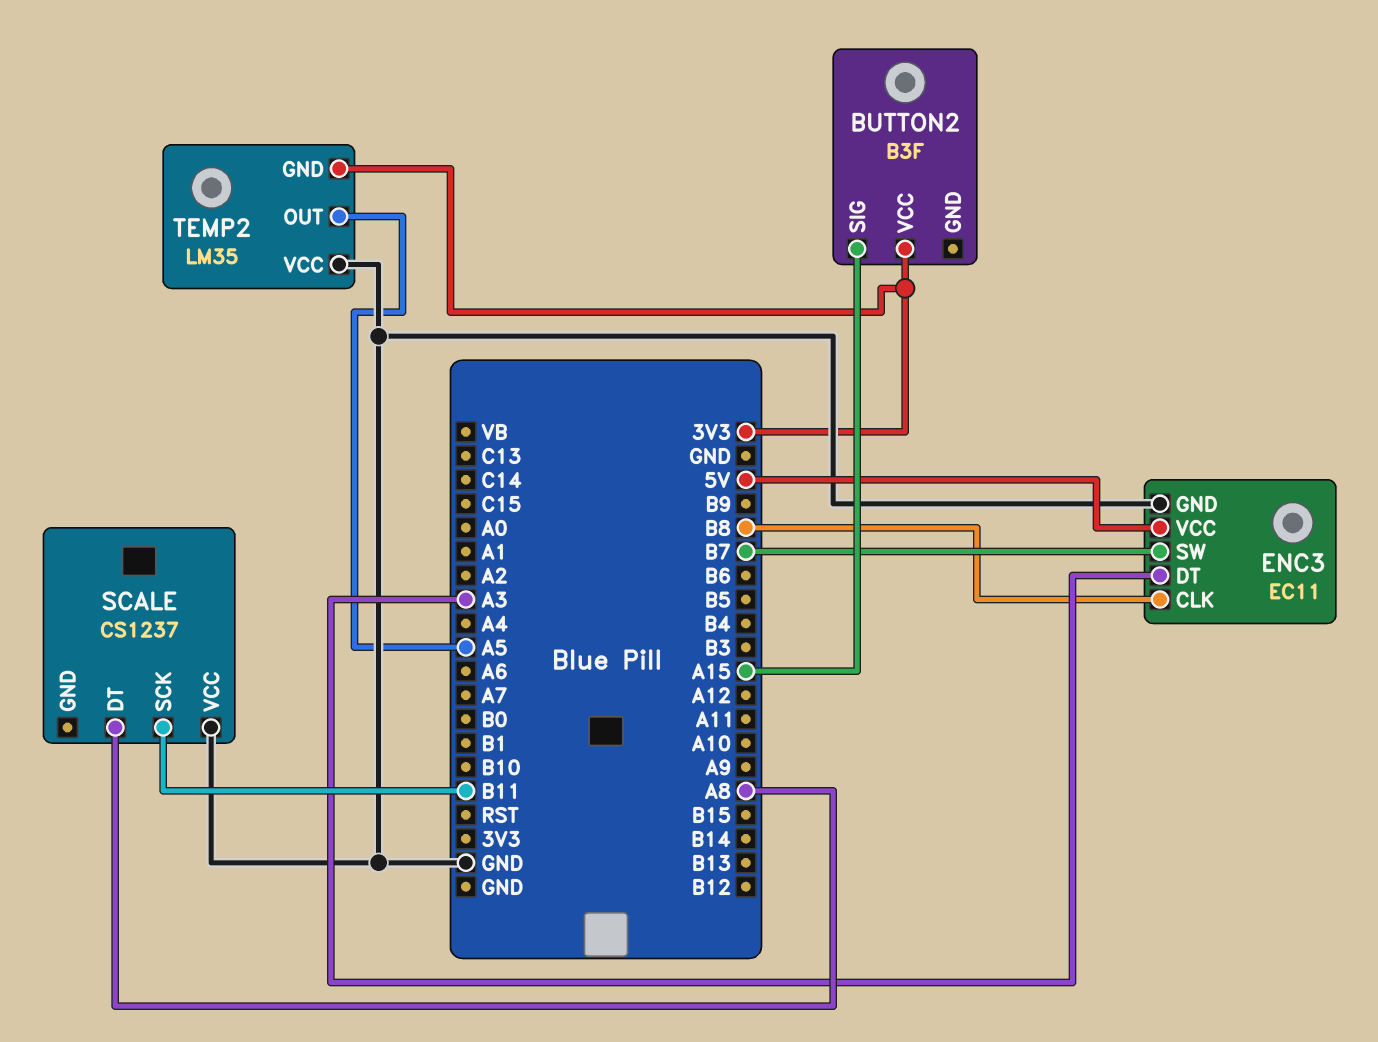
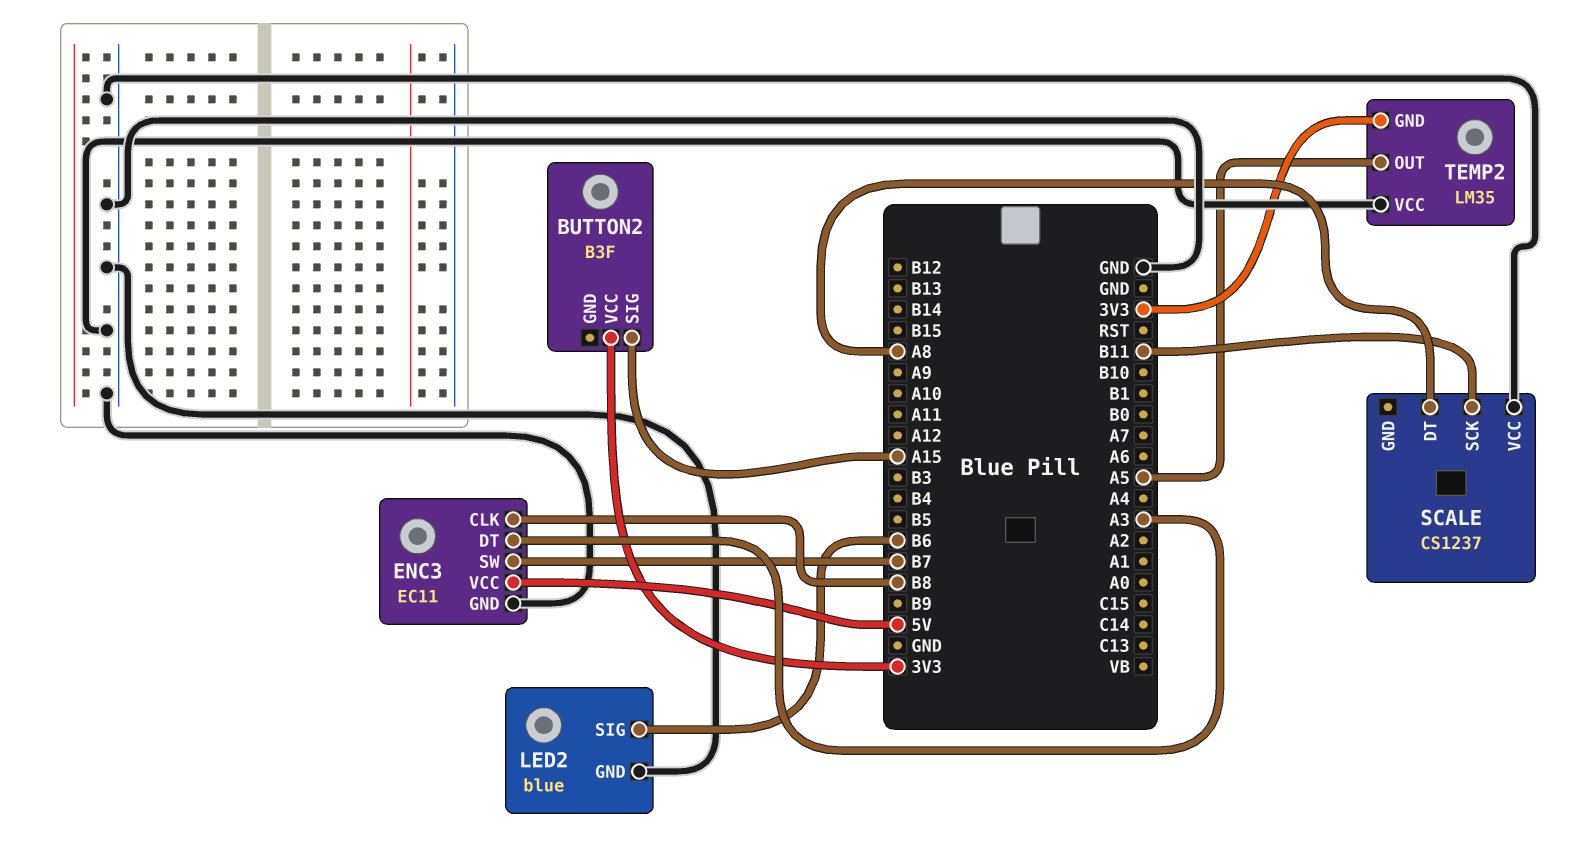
LED2: none -> blue
LED2 pin GND: none -> GND
LED2 pin SIG: none -> B6

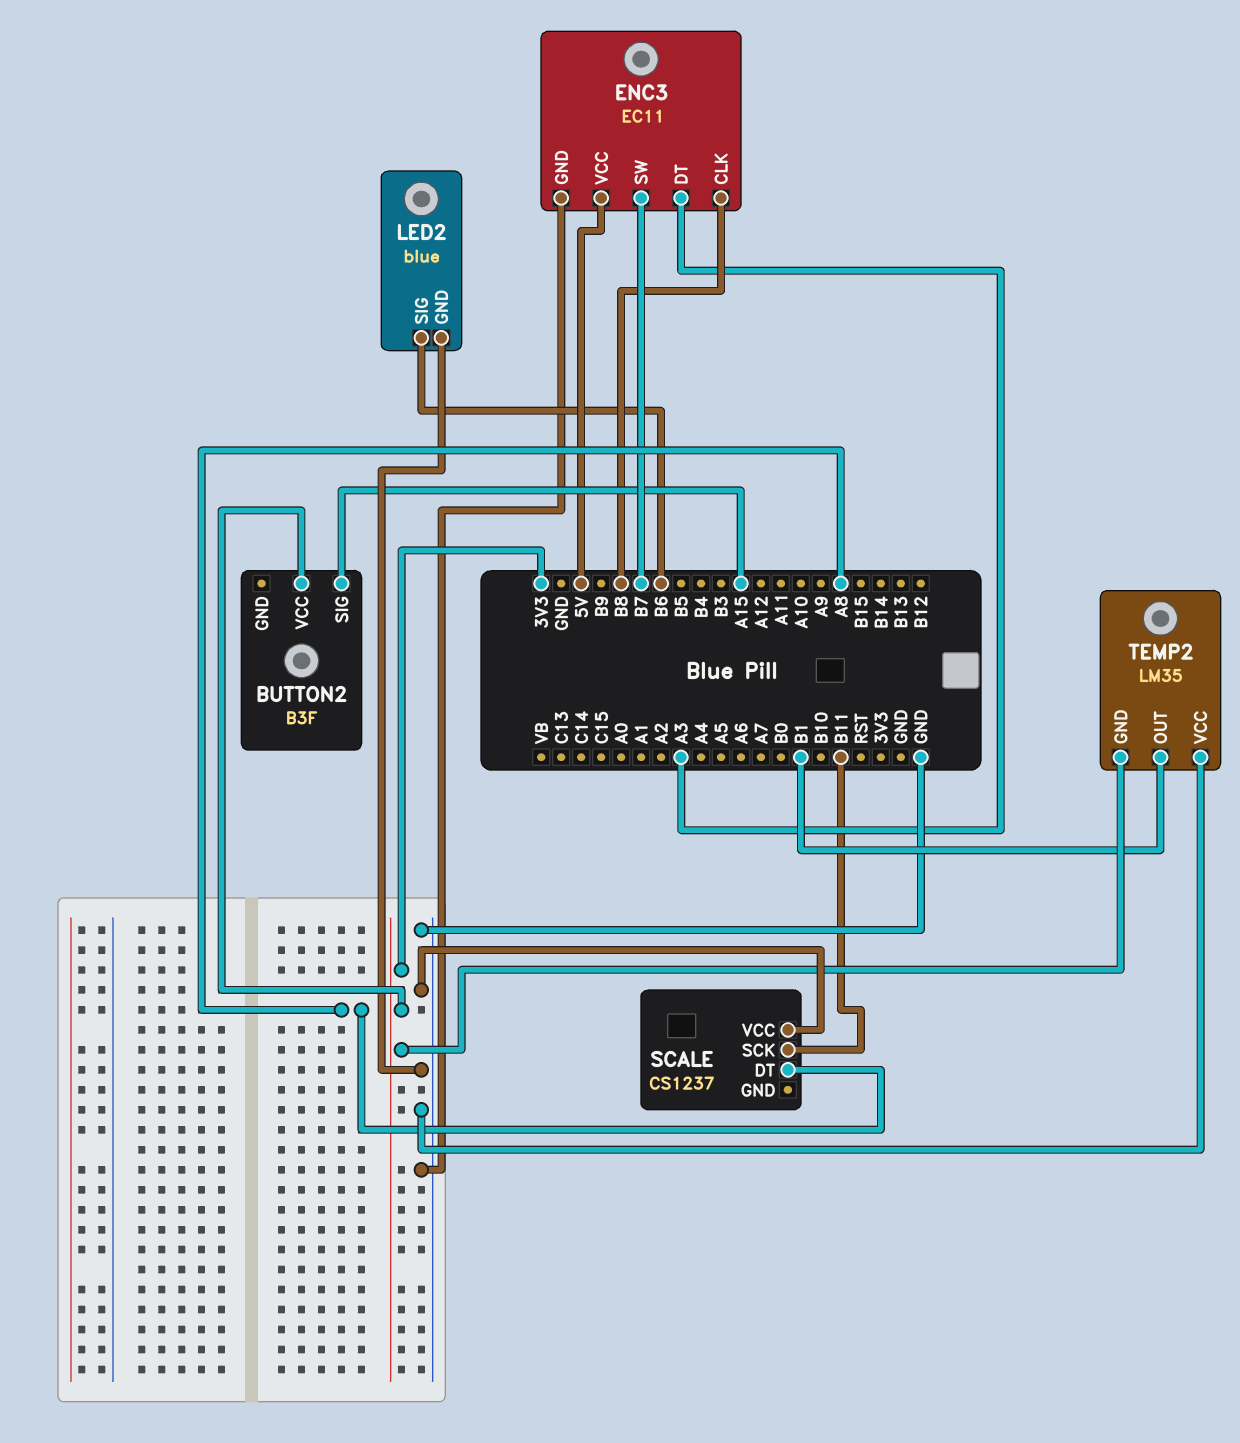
TEMP2 pin OUT: A5 -> B1

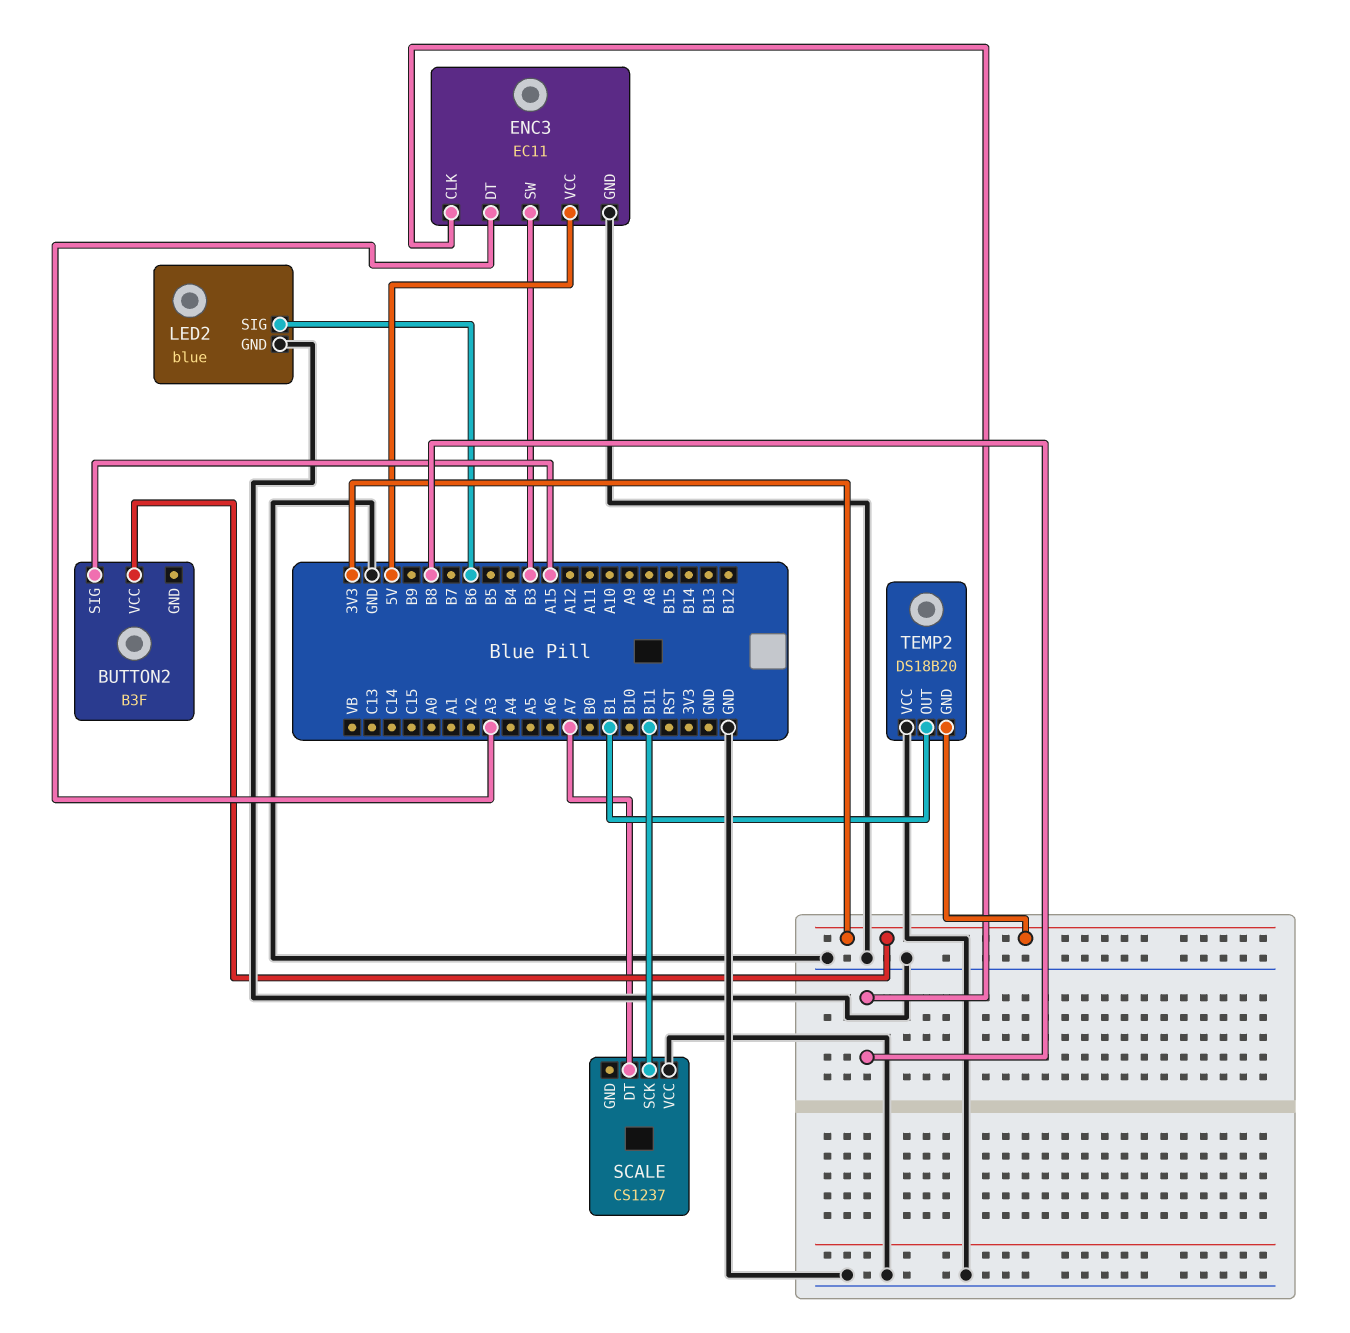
ENC3 pin SW: B7 -> B3
SCALE pin DT: A8 -> A7
TEMP2: LM35 -> DS18B20

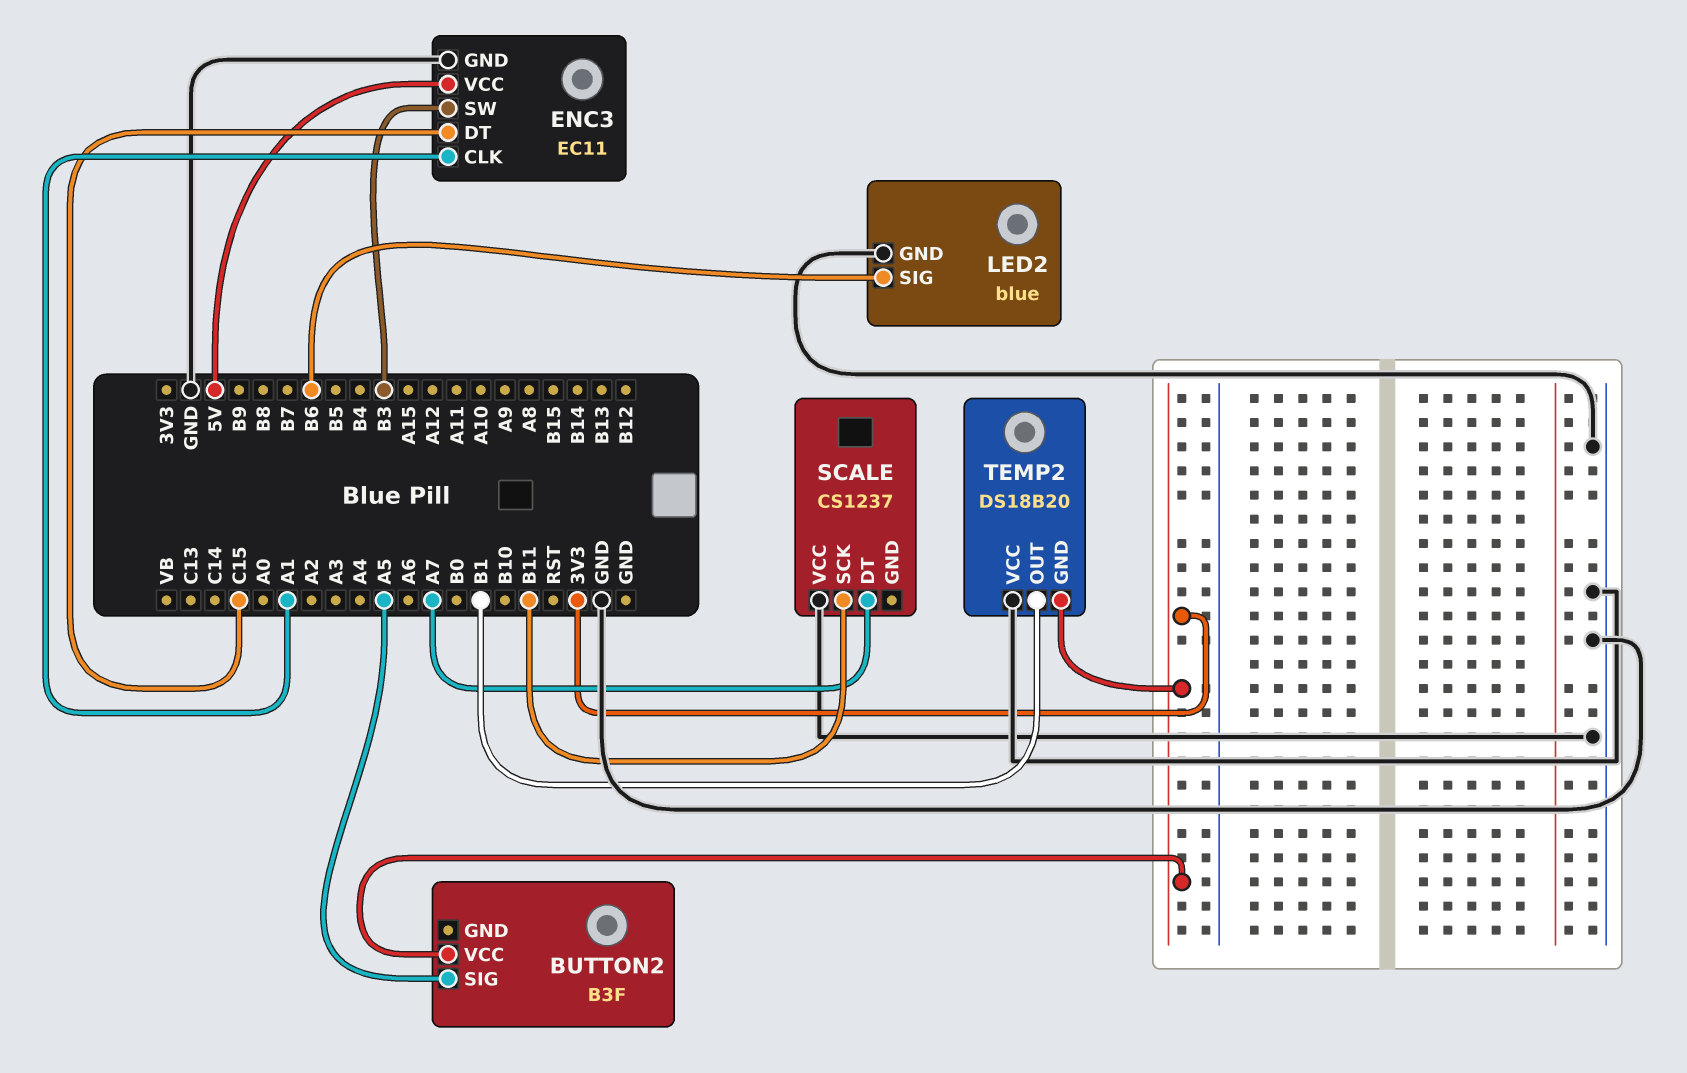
BUTTON2 pin SIG: A15 -> A5
ENC3 pin CLK: B8 -> A1
ENC3 pin DT: A3 -> C15

